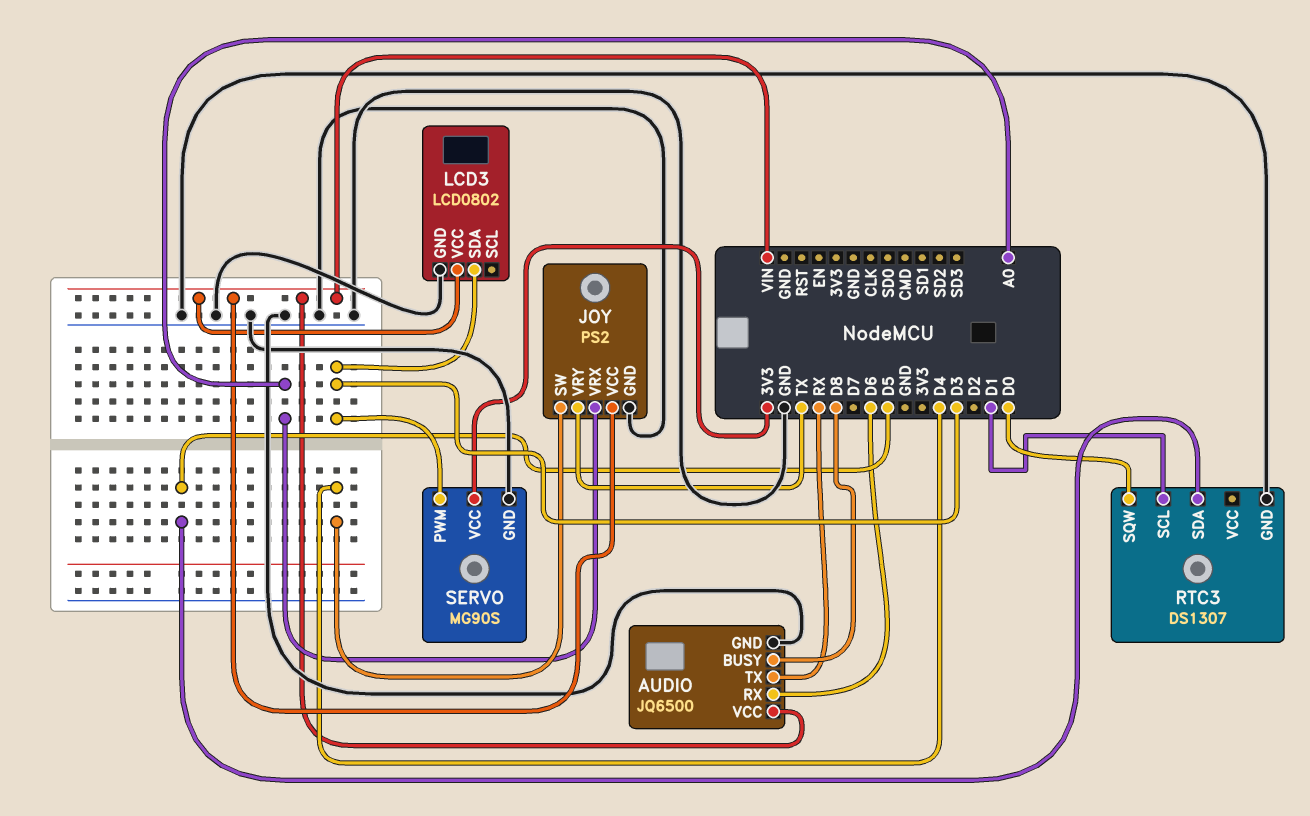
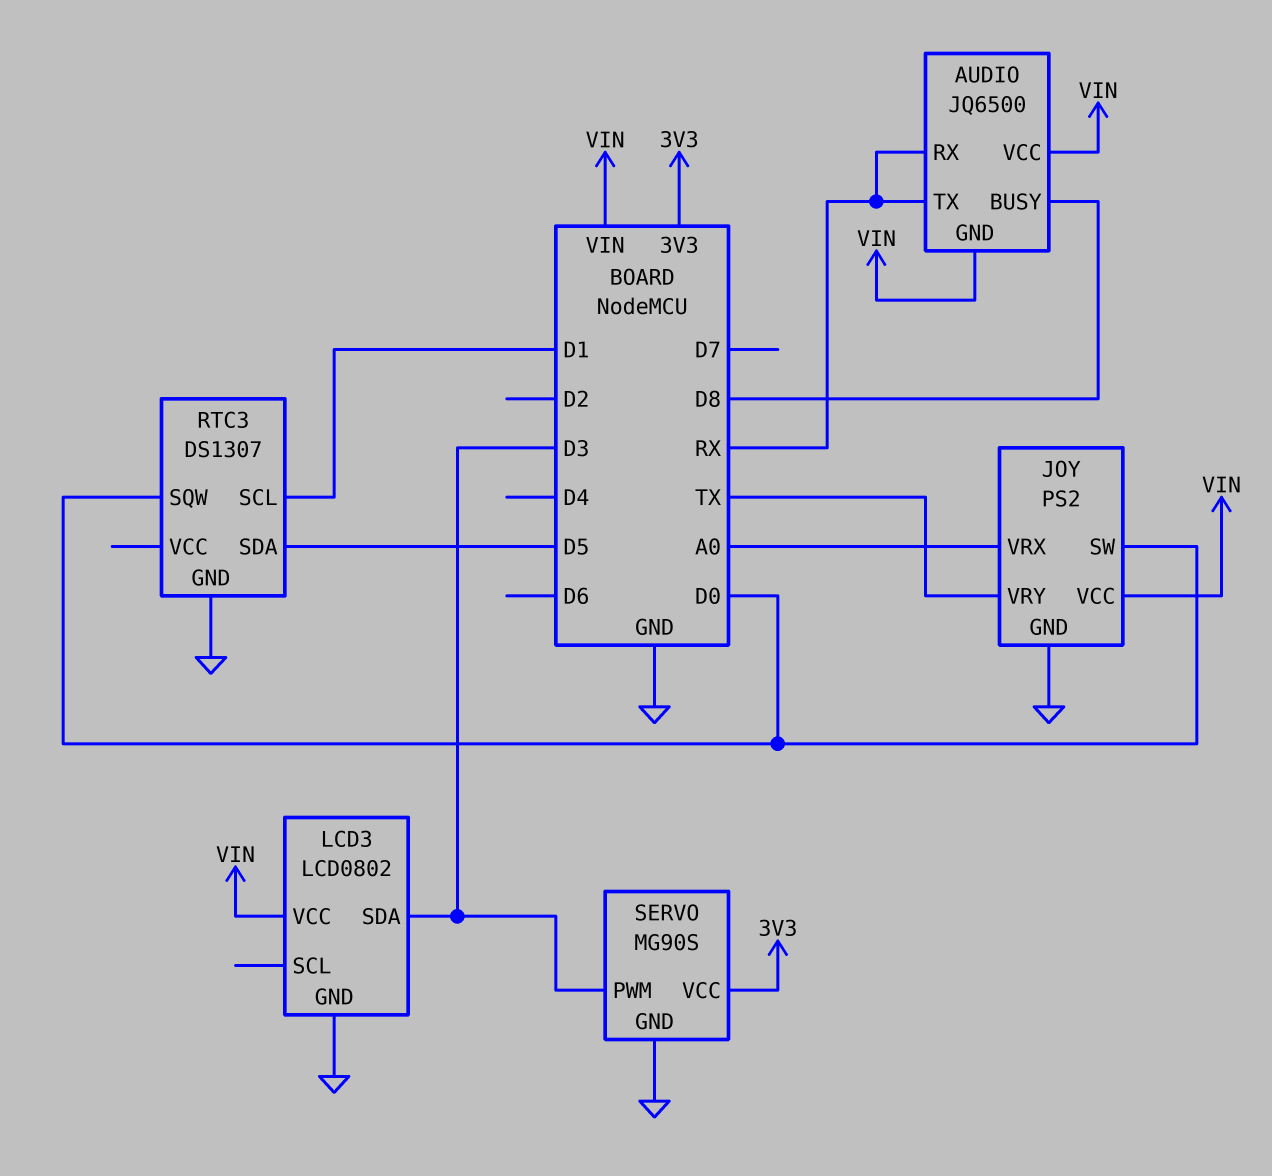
AUDIO pin GND: GND -> VIN
AUDIO pin RX: D6 -> RX
JOY pin SW: D4 -> D0

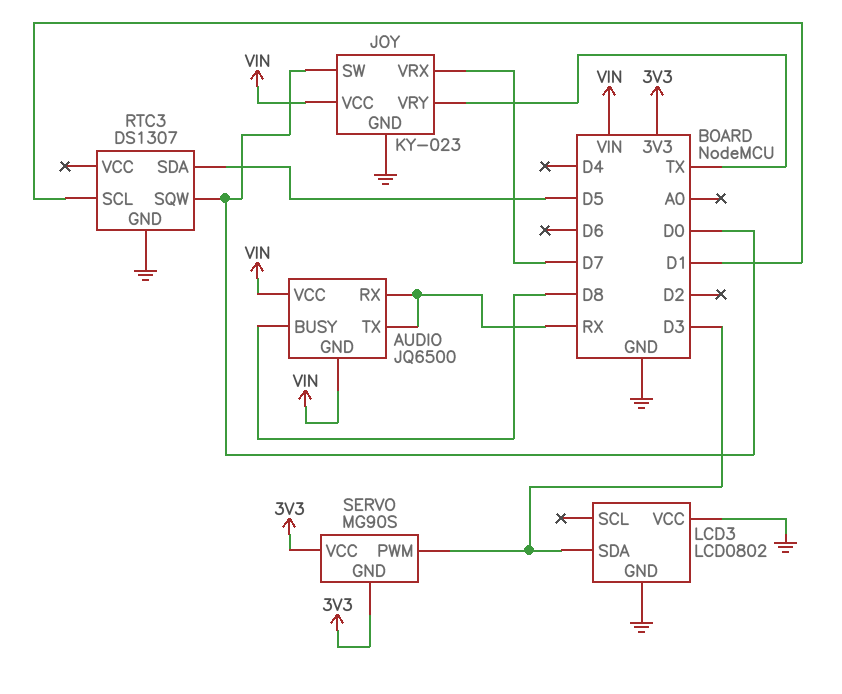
JOY: PS2 -> KY-023
JOY pin VRX: A0 -> D7
LCD3 pin VCC: VIN -> GND
SERVO pin GND: GND -> 3V3

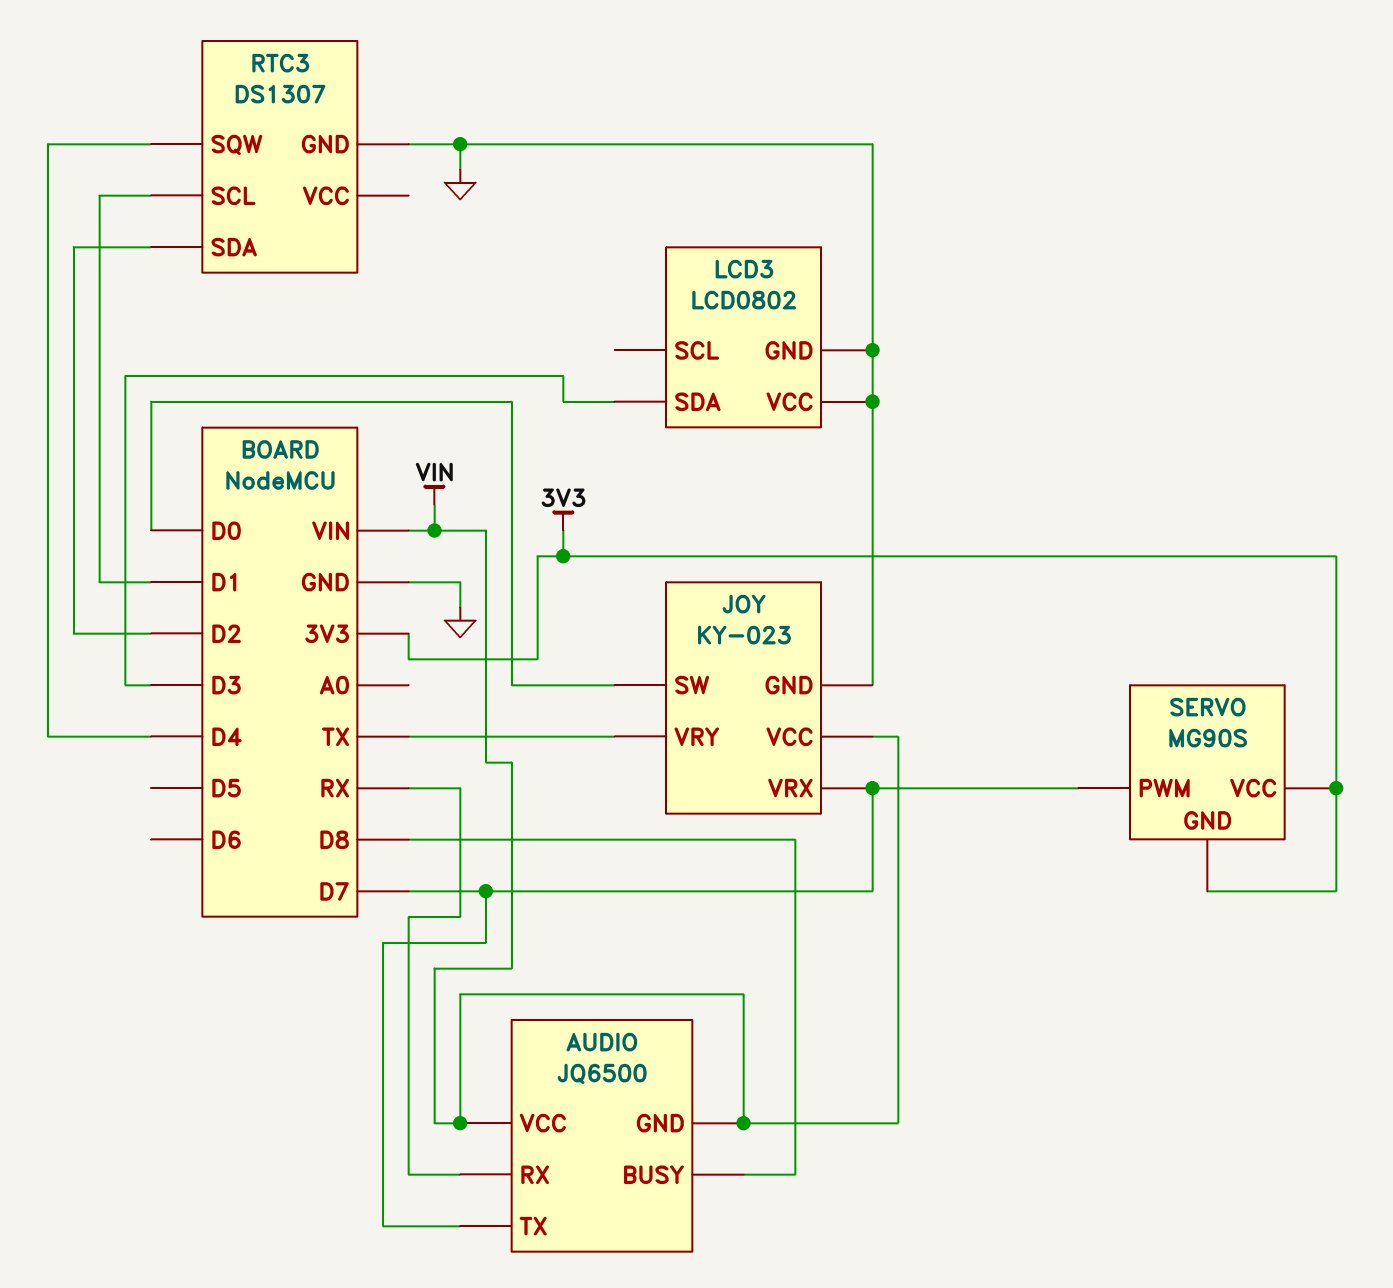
AUDIO pin TX: RX -> D7
RTC3 pin SDA: D5 -> D2
RTC3 pin SQW: D0 -> D4
SERVO pin PWM: D3 -> D7

